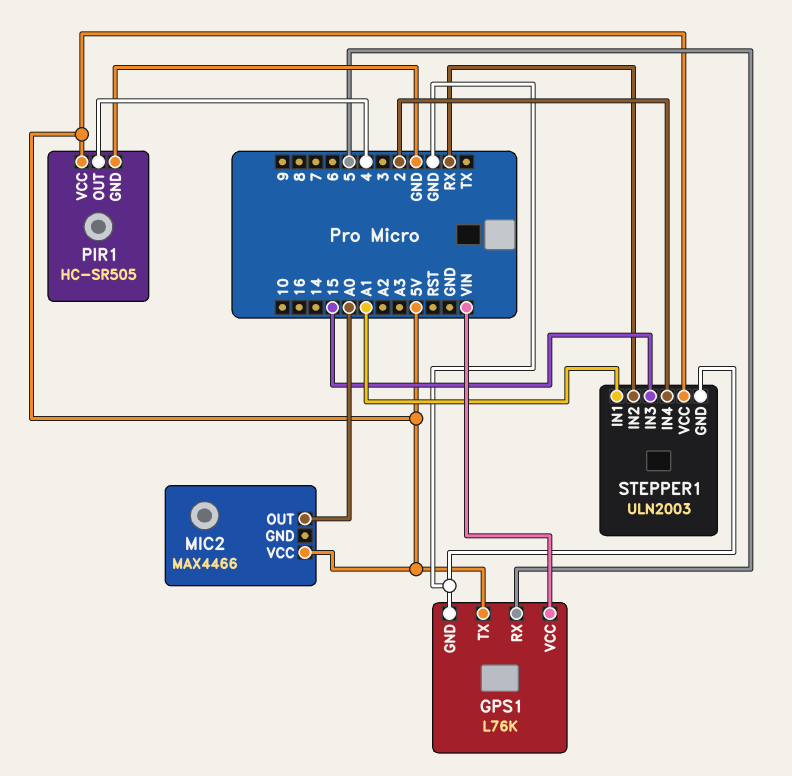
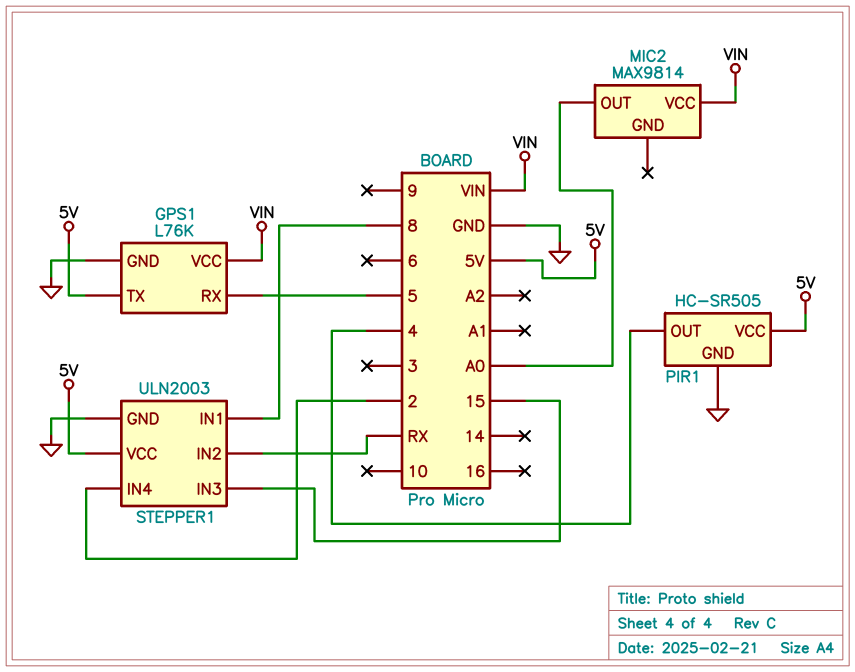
MIC2: MAX4466 -> MAX9814
MIC2 pin VCC: 5V -> VIN
STEPPER1 pin IN1: A1 -> 8

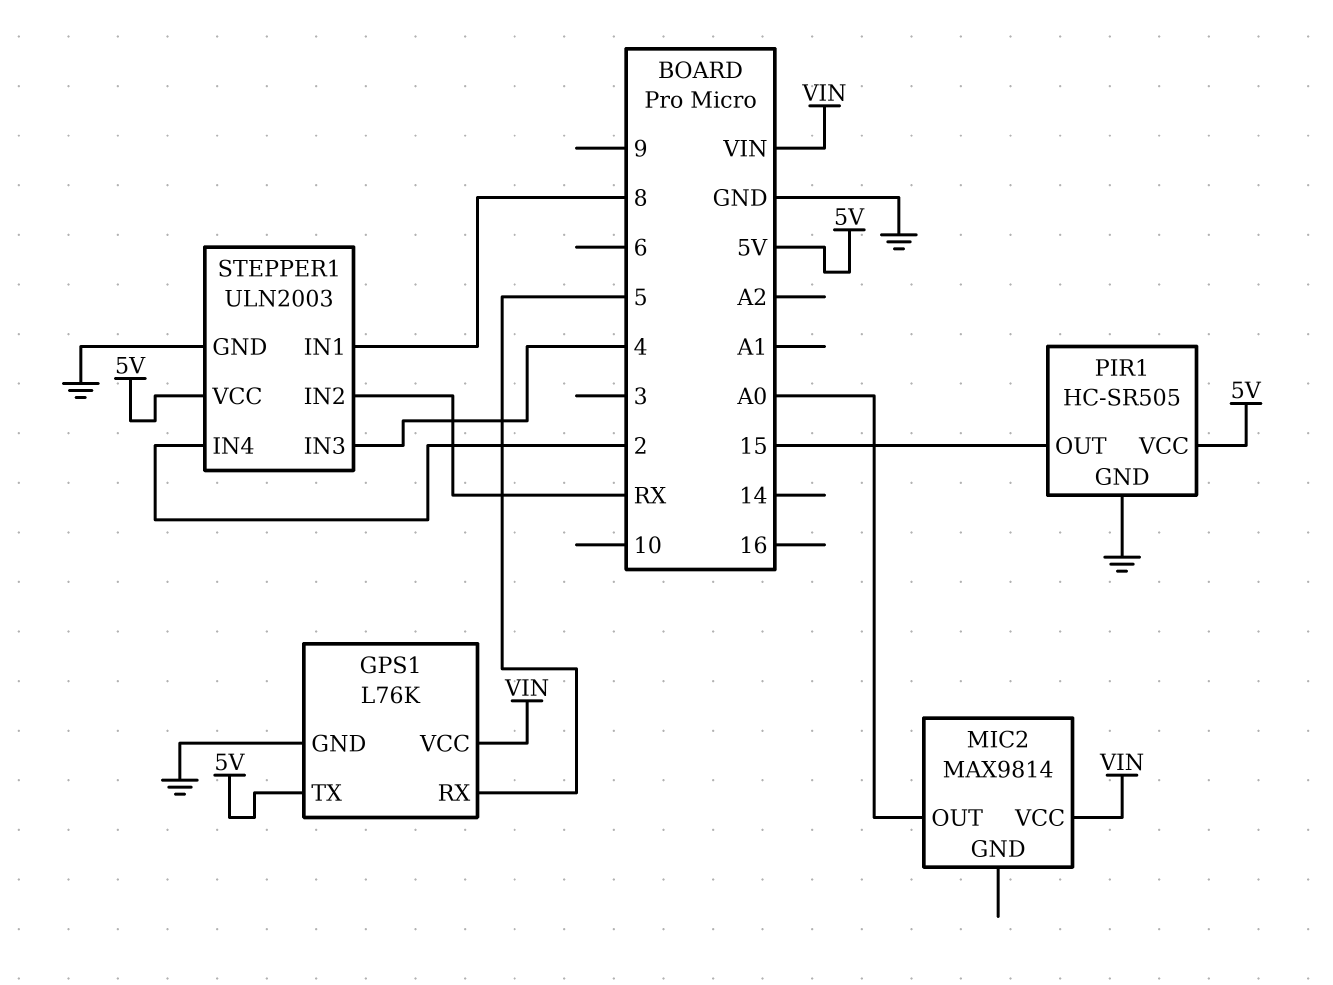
PIR1 pin OUT: 4 -> 15
STEPPER1 pin IN3: 15 -> 4

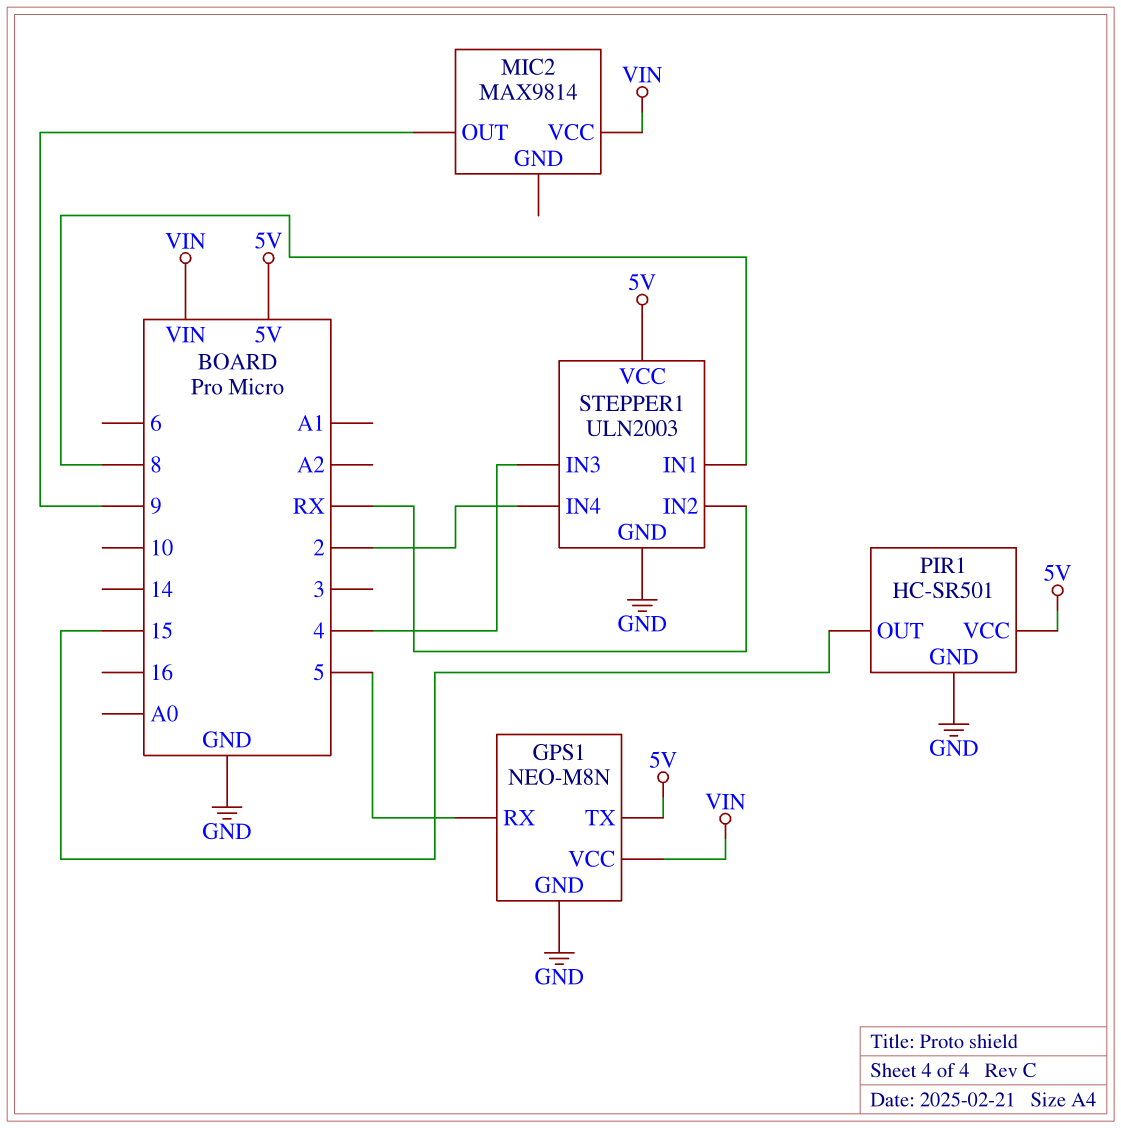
GPS1: L76K -> NEO-M8N
MIC2 pin OUT: A0 -> 9
PIR1: HC-SR505 -> HC-SR501

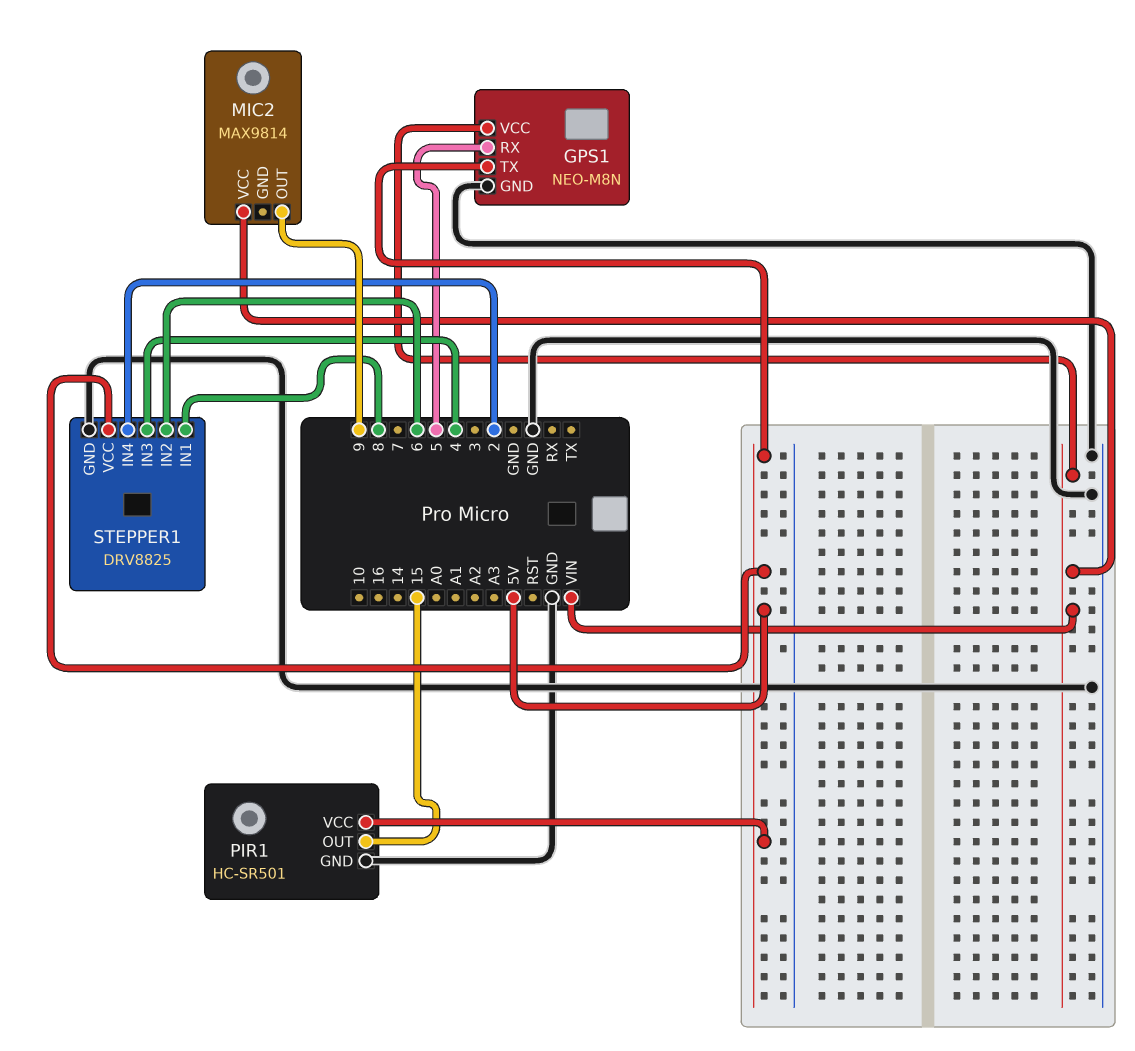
STEPPER1: ULN2003 -> DRV8825
STEPPER1 pin IN2: RX -> 6

